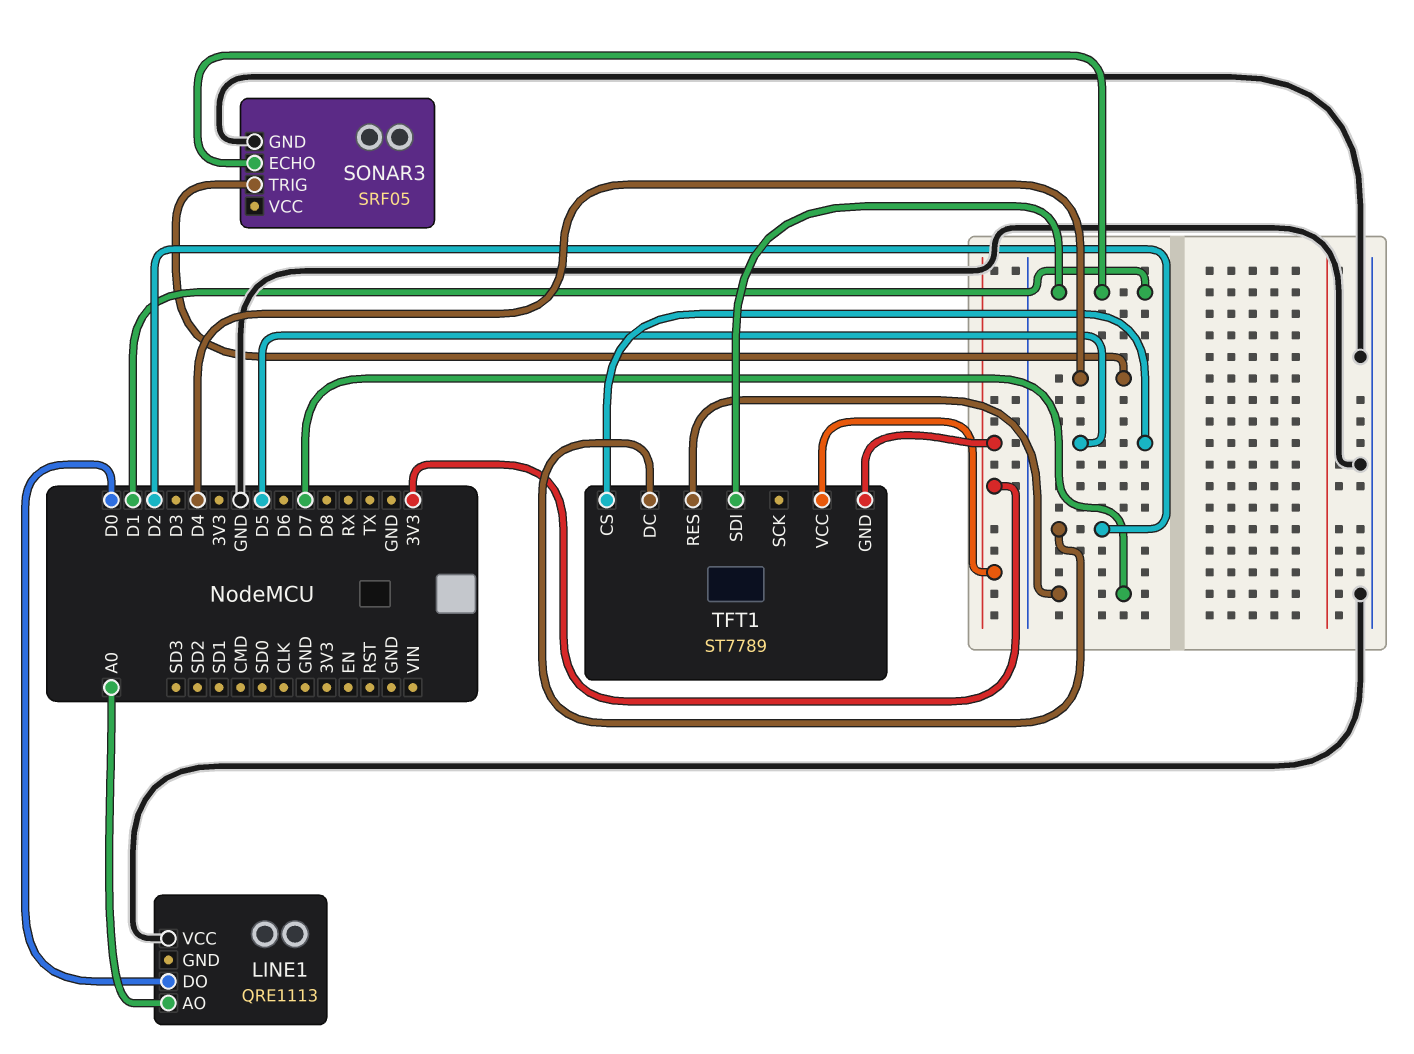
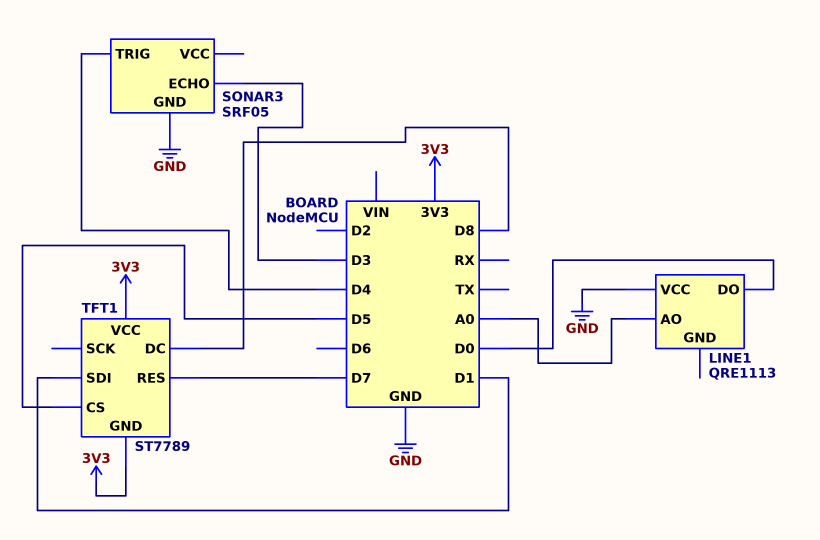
SONAR3 pin ECHO: D1 -> D3
TFT1 pin DC: D2 -> D8

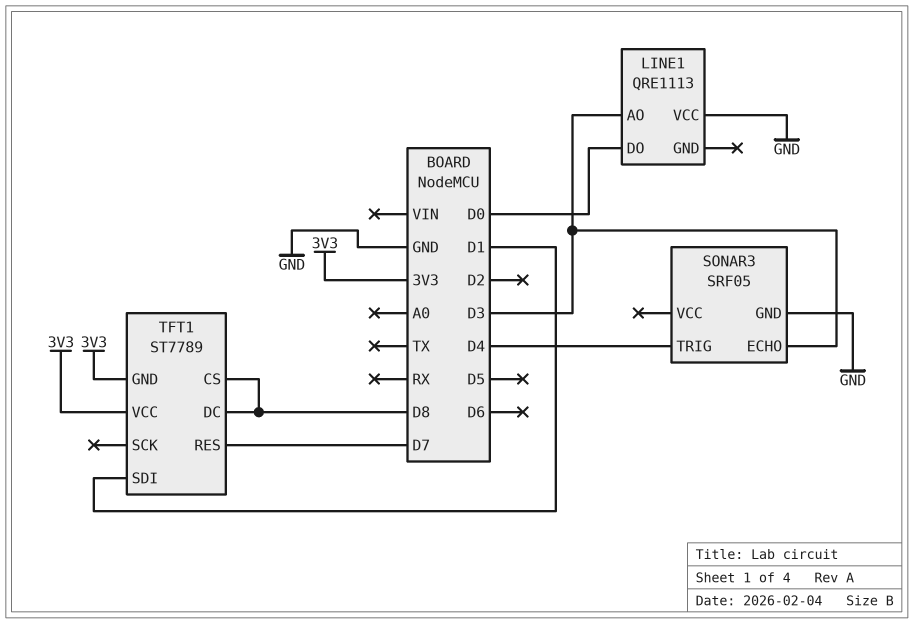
LINE1 pin AO: A0 -> D3
TFT1 pin CS: D5 -> D8

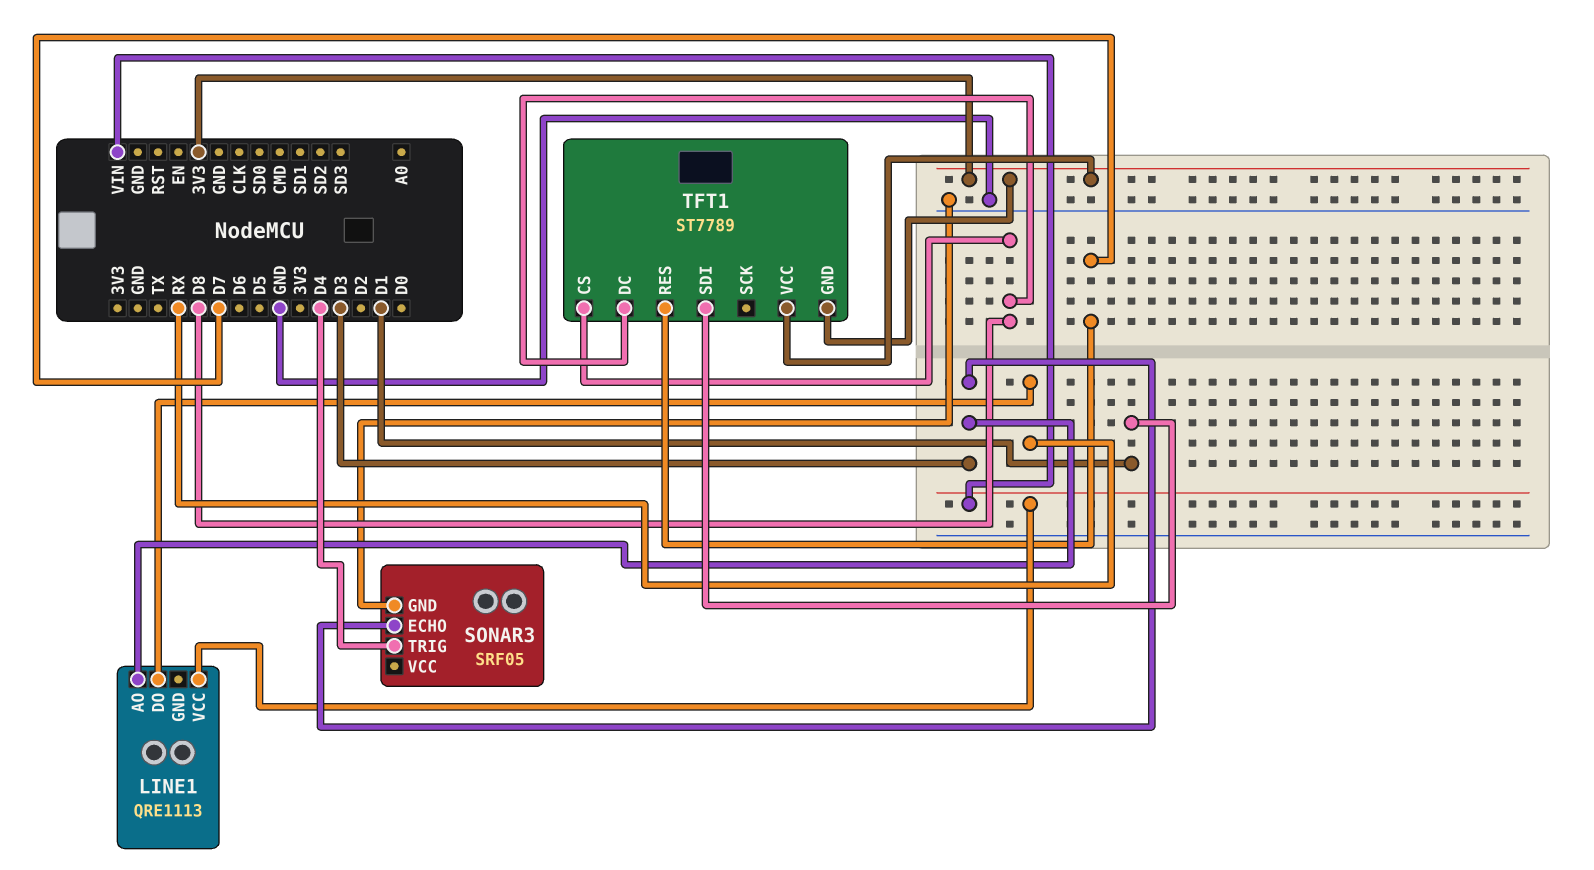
LINE1 pin DO: D0 -> RX
LINE1 pin VCC: GND -> VIN

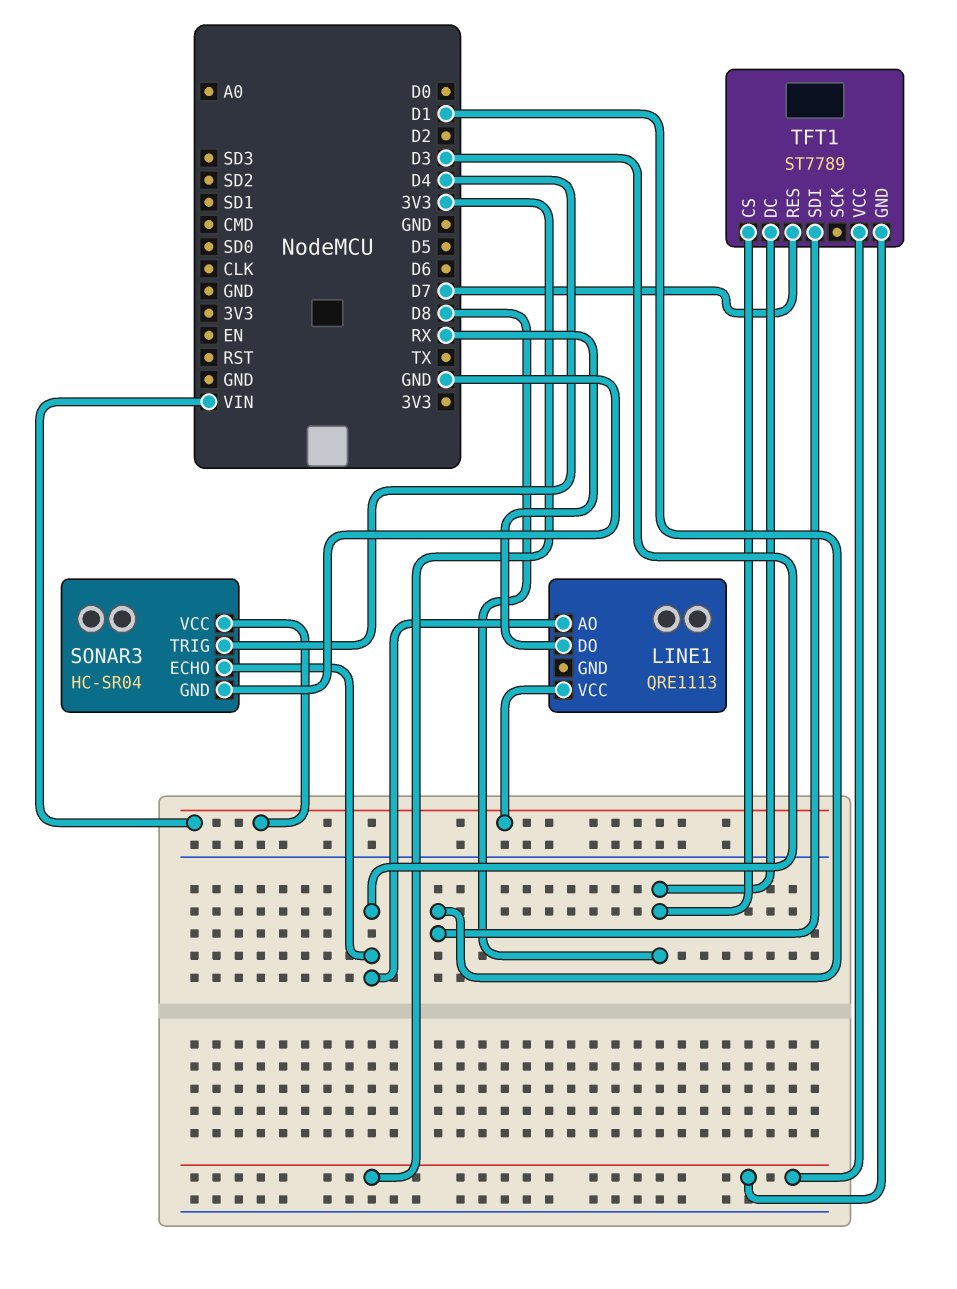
SONAR3: SRF05 -> HC-SR04
SONAR3 pin VCC: none -> VIN

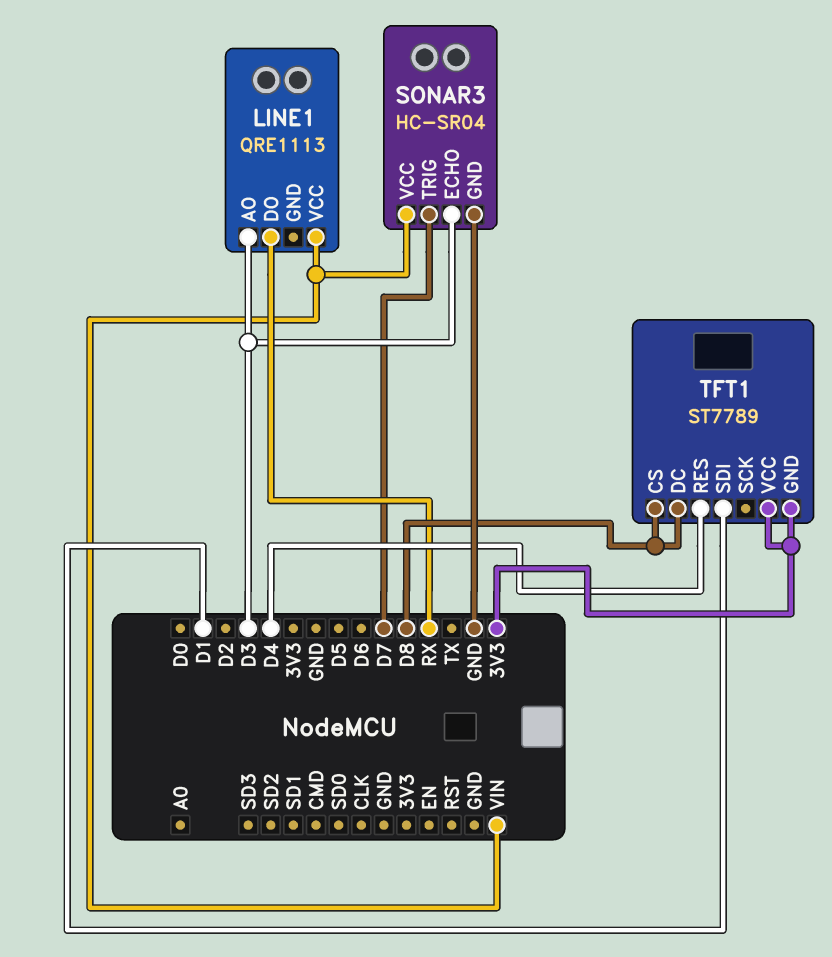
SONAR3 pin TRIG: D4 -> D7
TFT1 pin RES: D7 -> D4

